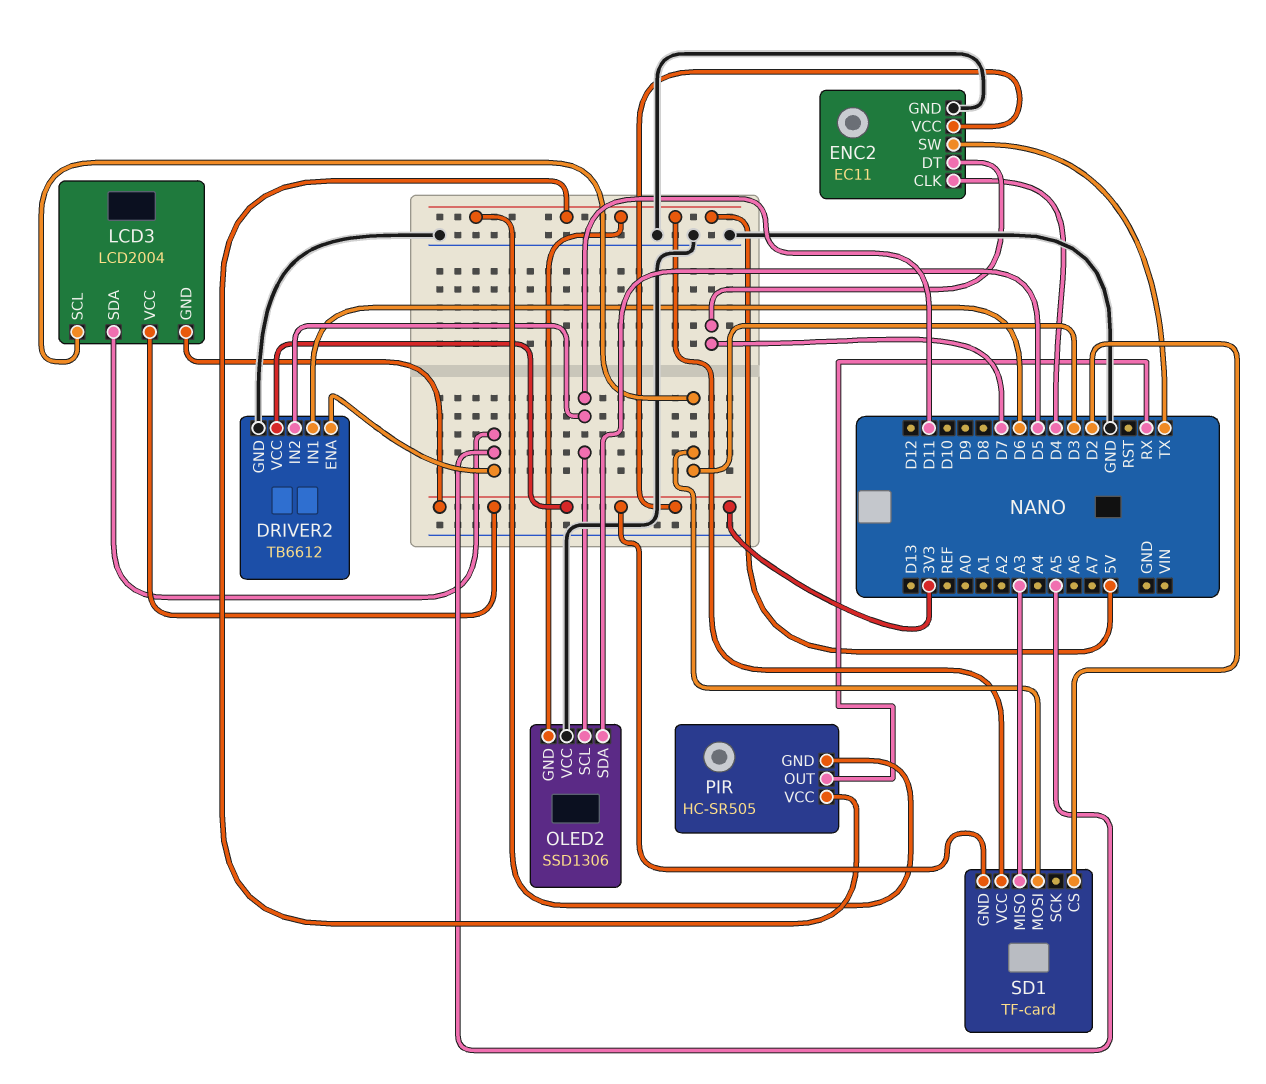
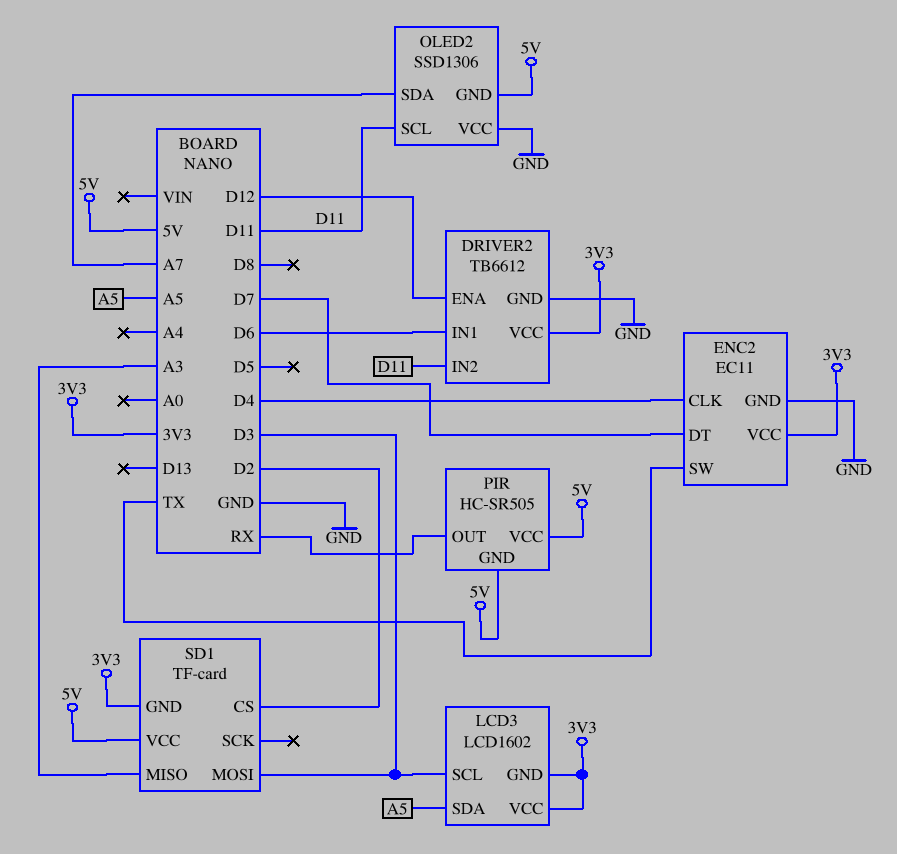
DRIVER2 pin ENA: A5 -> D12
LCD3: LCD2004 -> LCD1602
OLED2 pin SDA: D5 -> A7

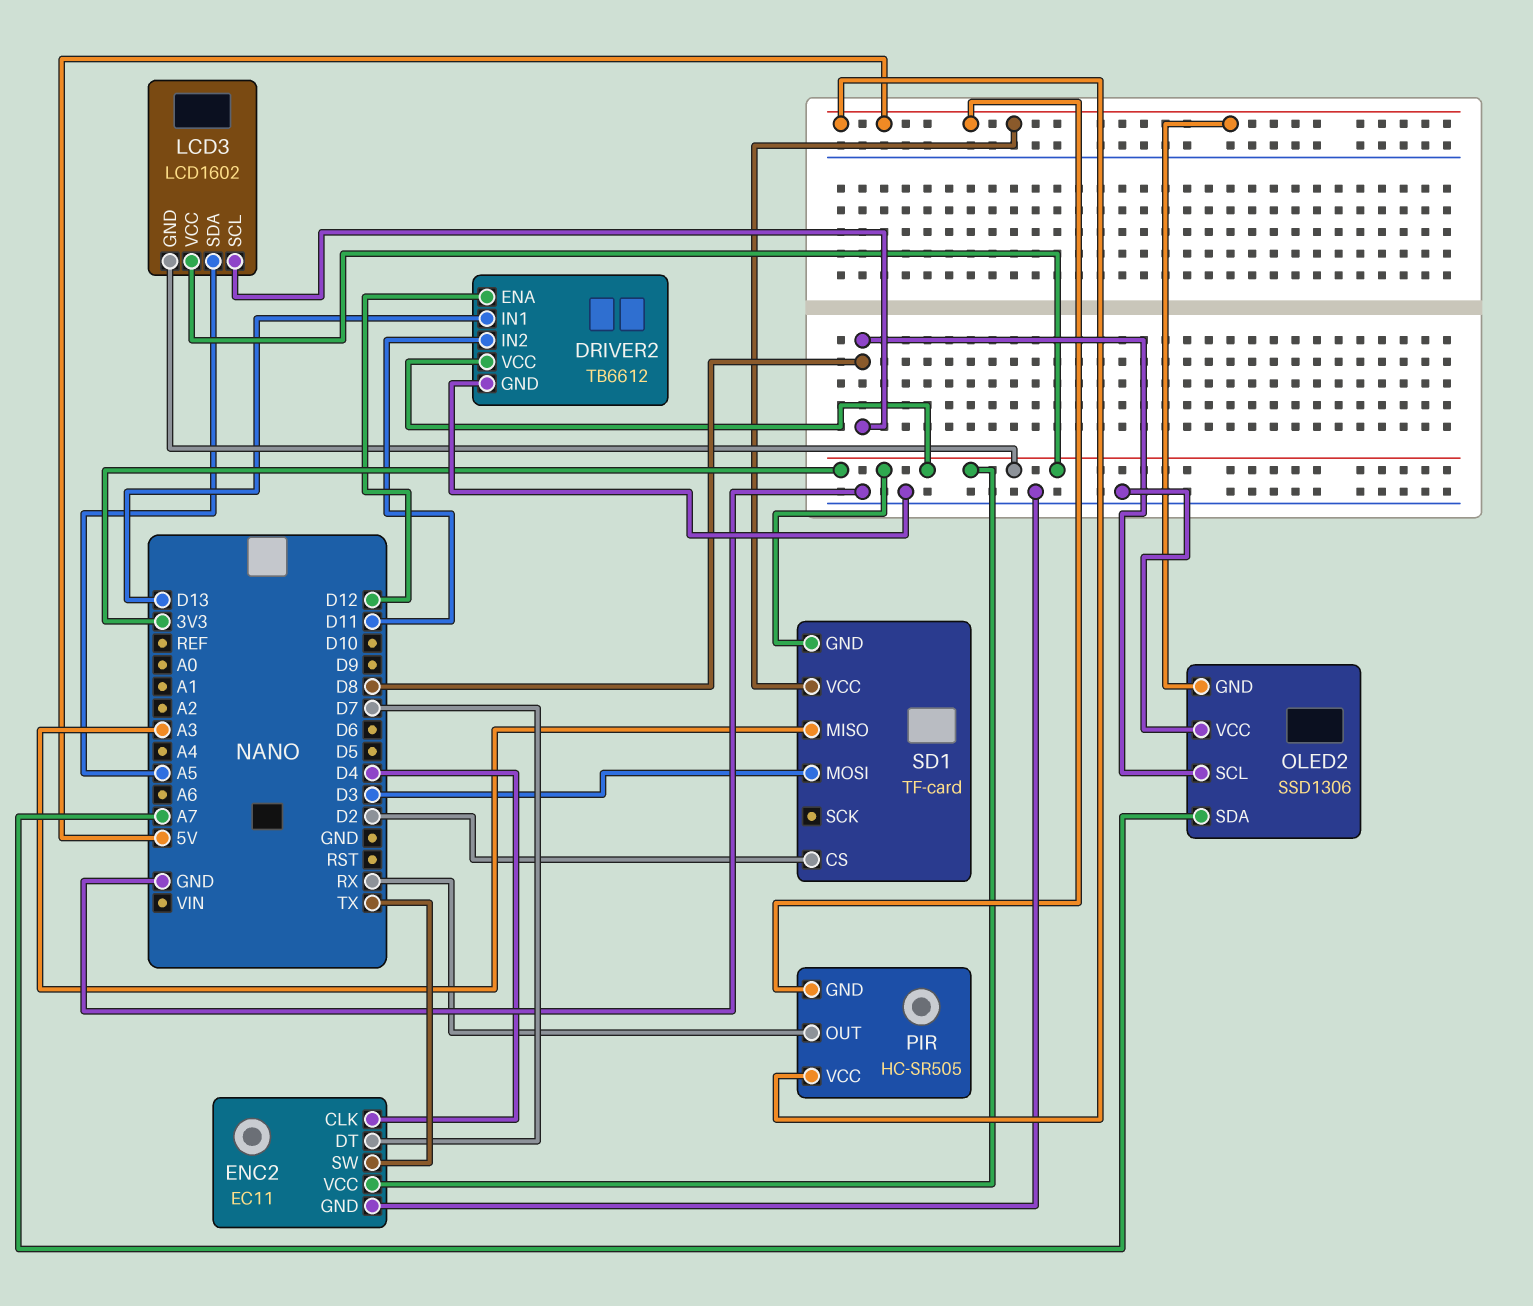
DRIVER2 pin IN1: D6 -> D13
LCD3 pin SCL: D3 -> D8
OLED2 pin SCL: D11 -> D8

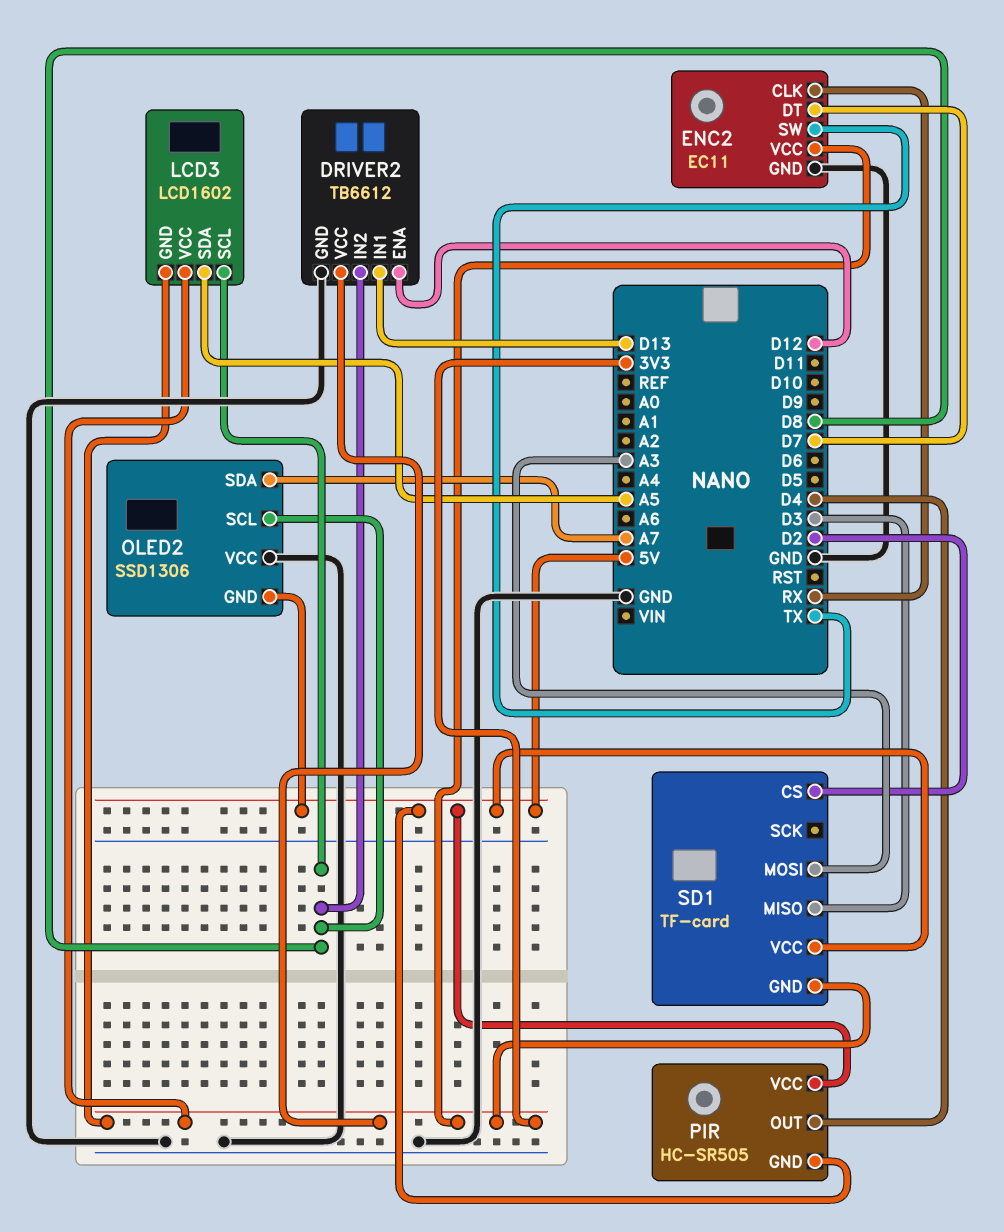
DRIVER2 pin IN2: D11 -> D8
ENC2 pin CLK: D4 -> RX
PIR pin OUT: RX -> D4
SD1 pin MISO: A3 -> D3
SD1 pin MOSI: D3 -> A3

